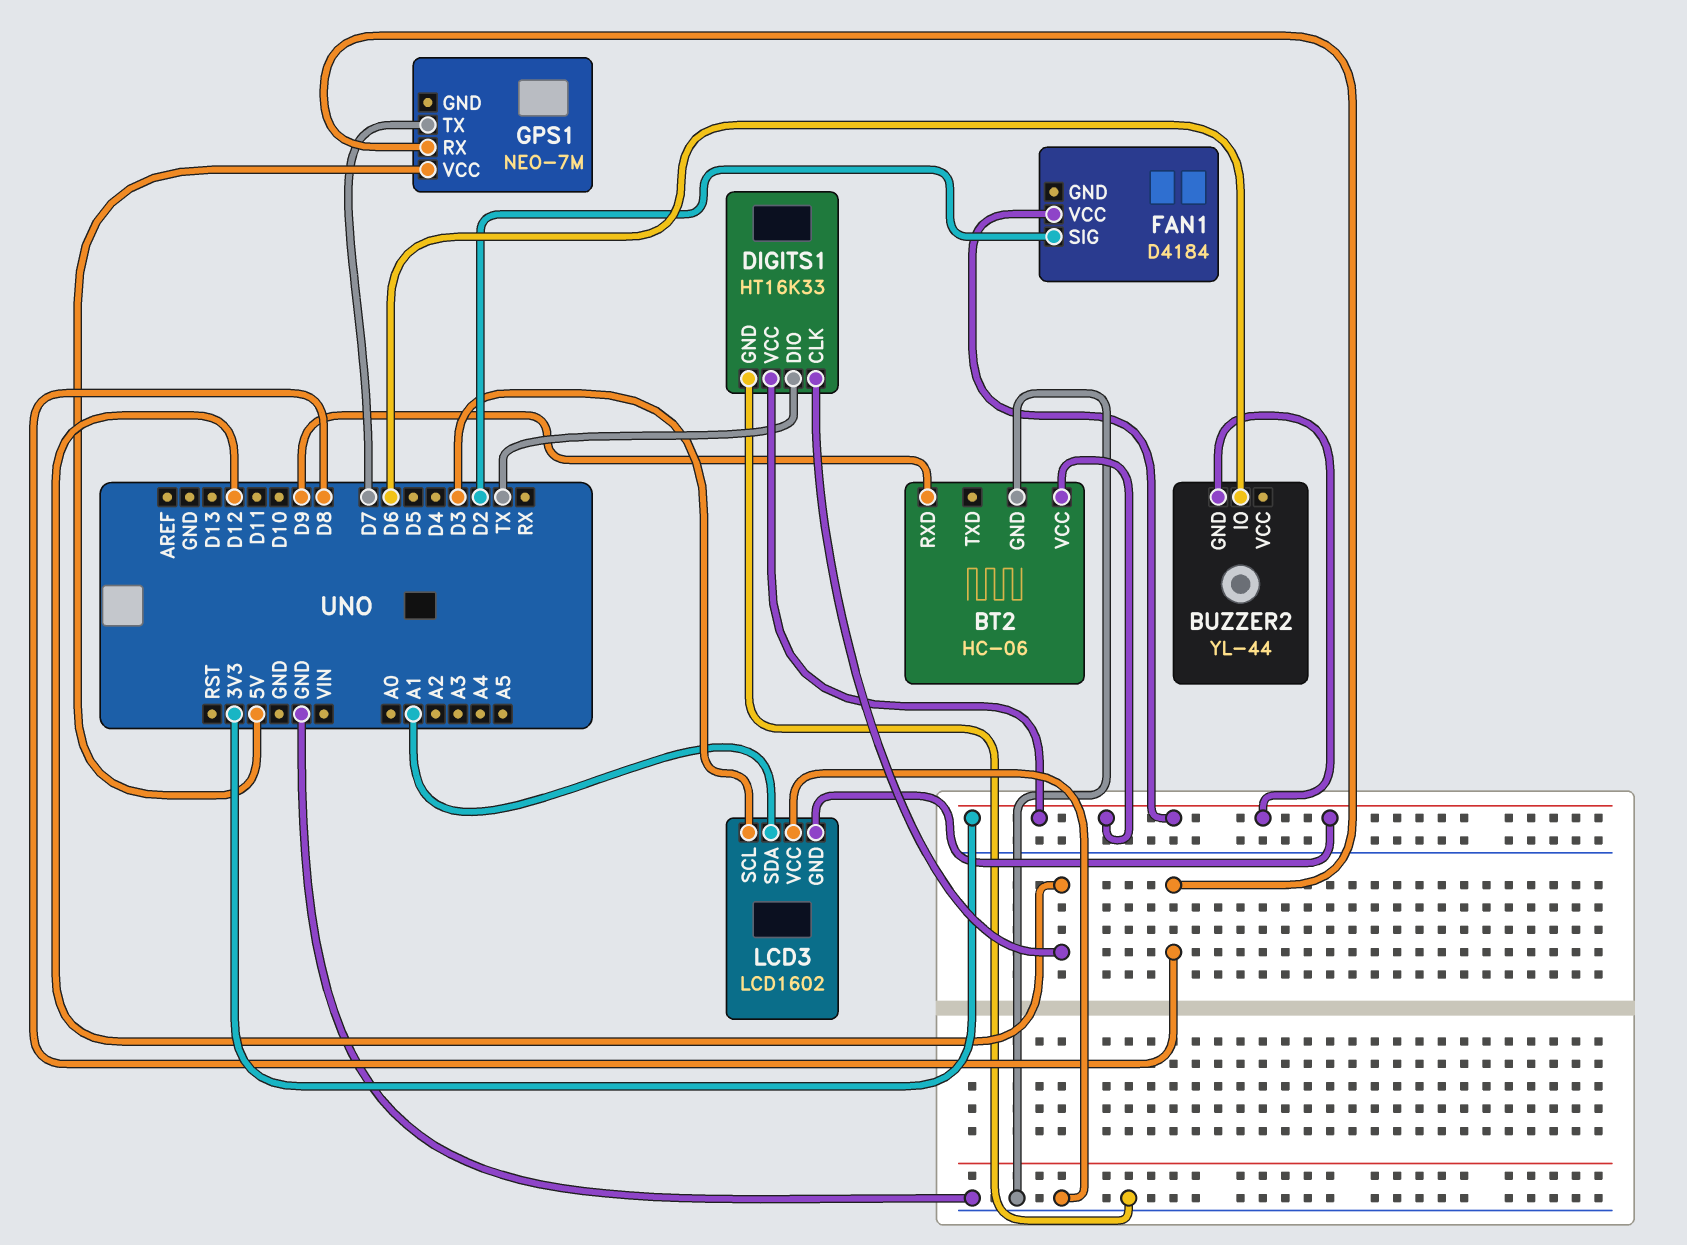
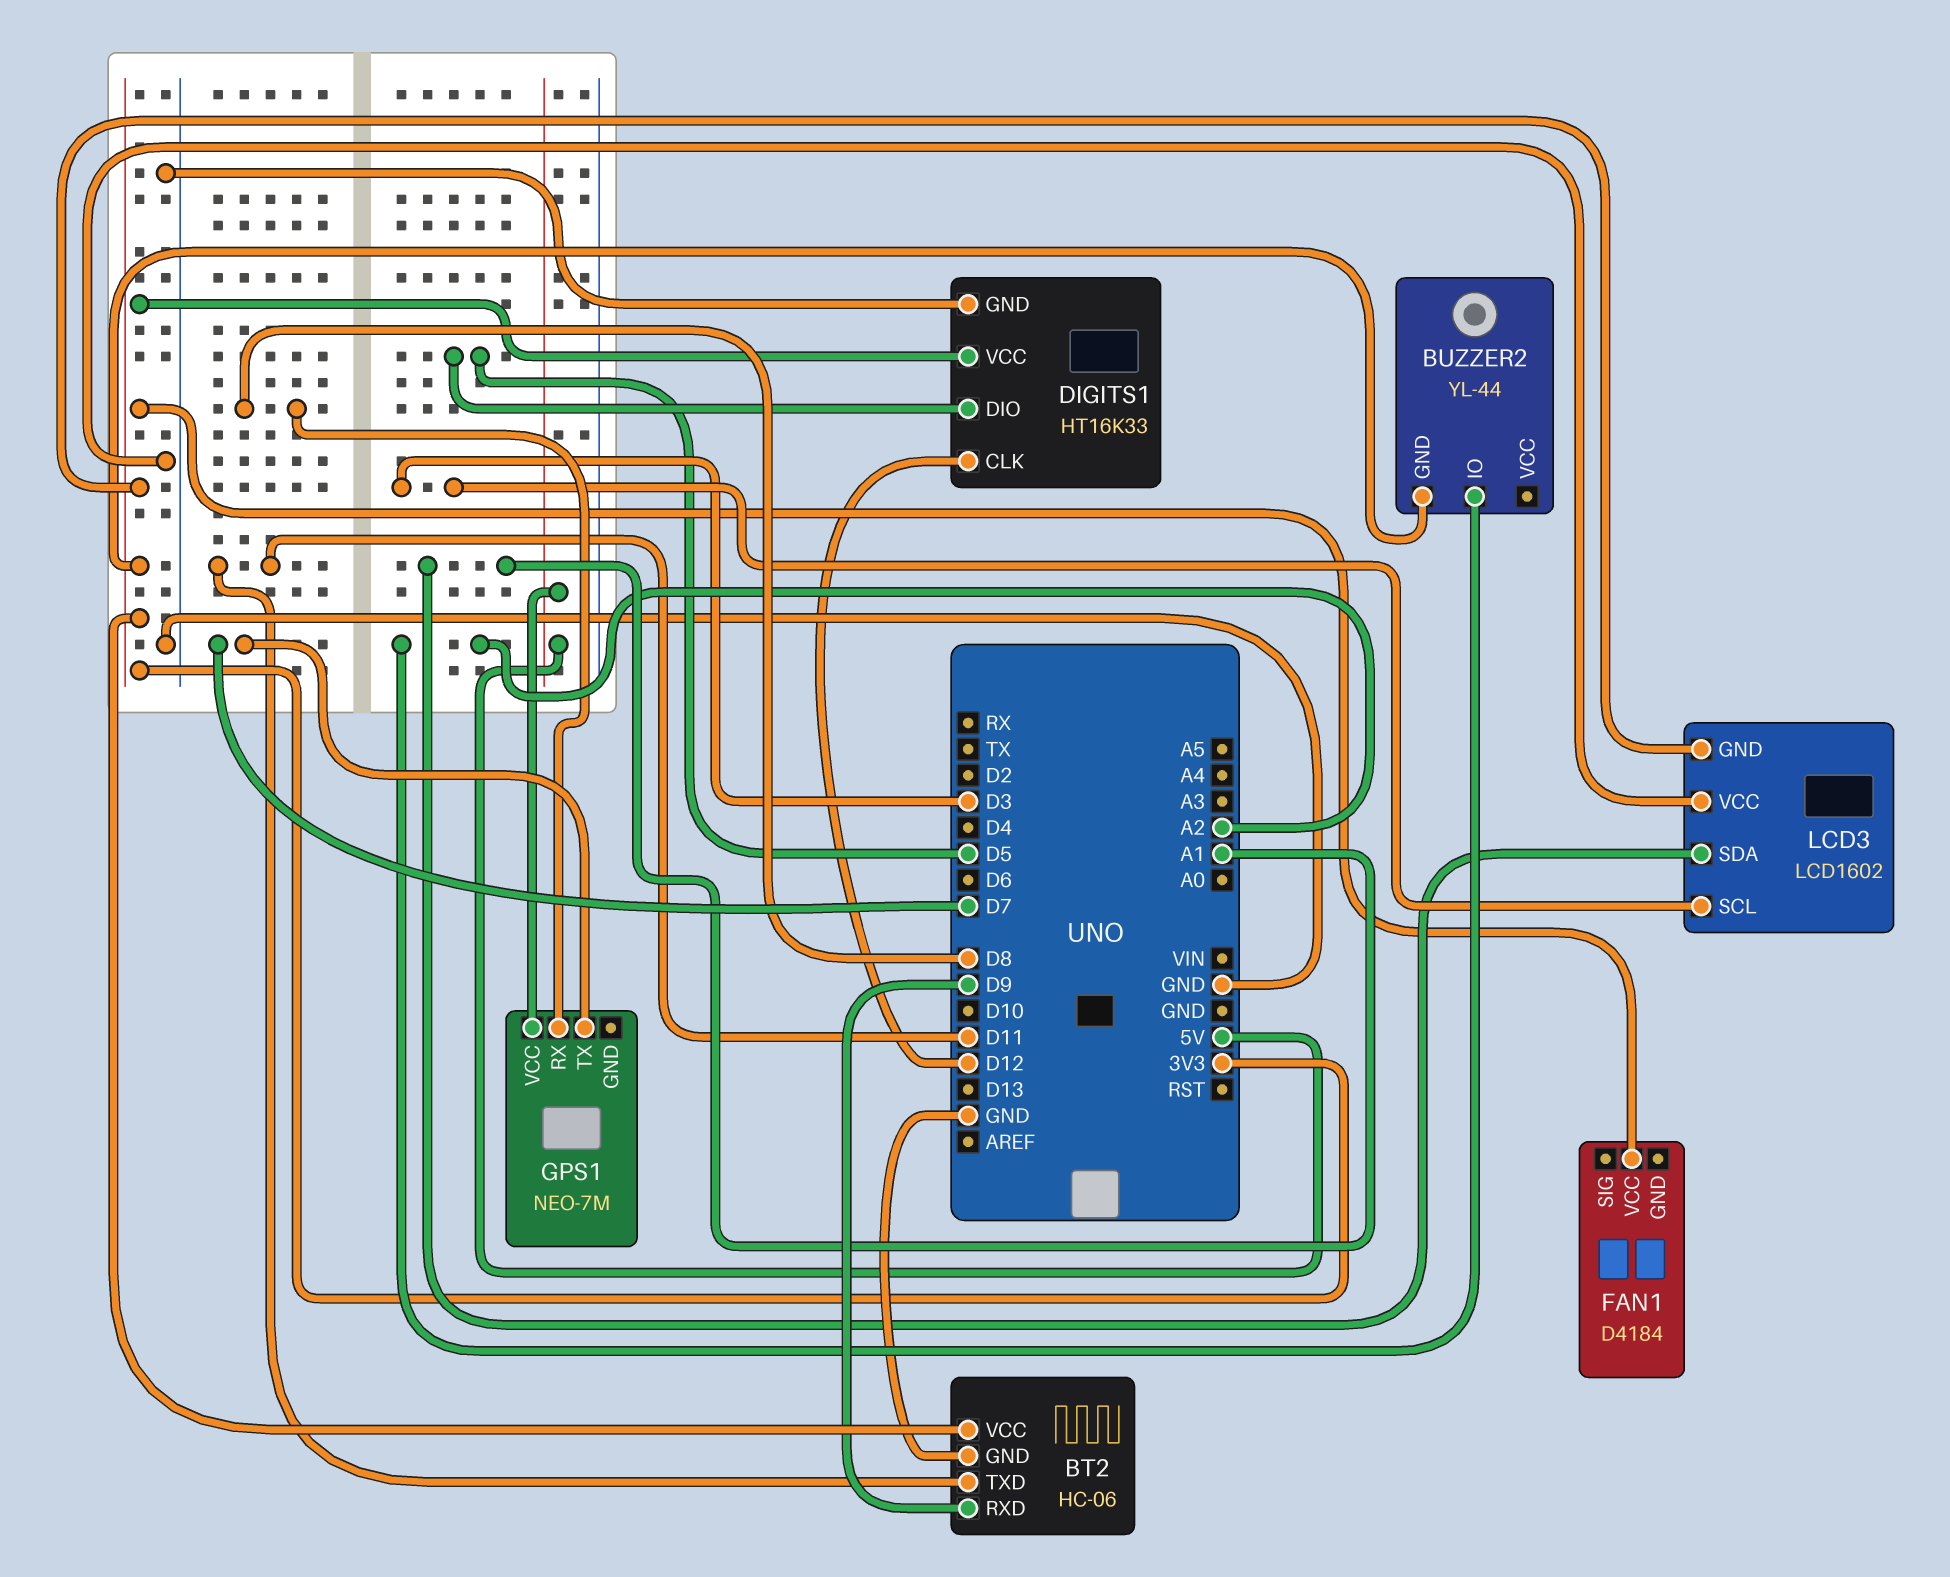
BT2 pin TXD: none -> D11
BUZZER2 pin IO: D6 -> A2
DIGITS1 pin DIO: TX -> D5
FAN1 pin SIG: D2 -> none

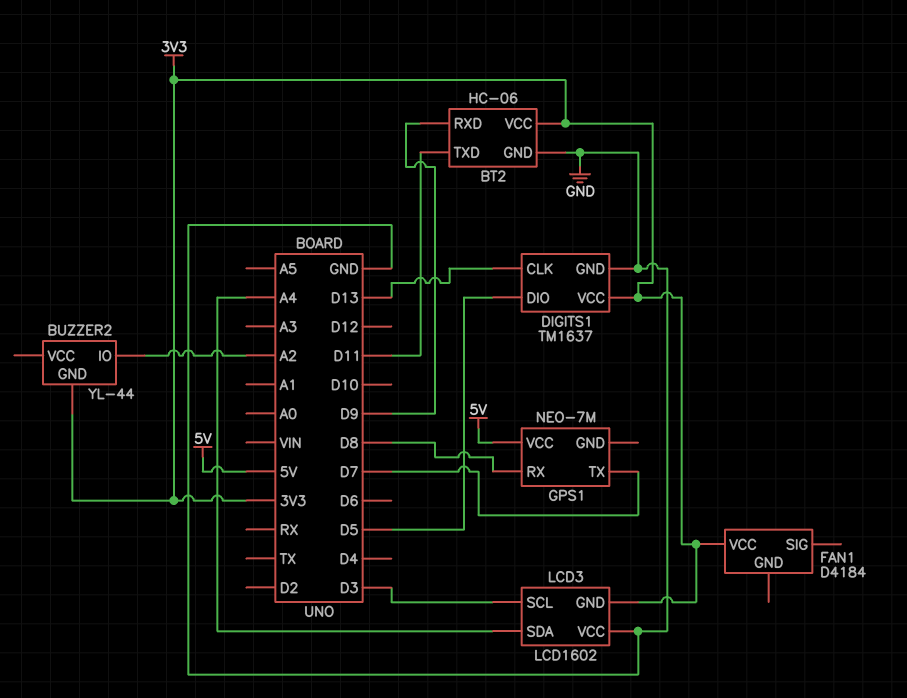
DIGITS1: HT16K33 -> TM1637
DIGITS1 pin CLK: D12 -> D13
LCD3 pin SDA: A1 -> A4

